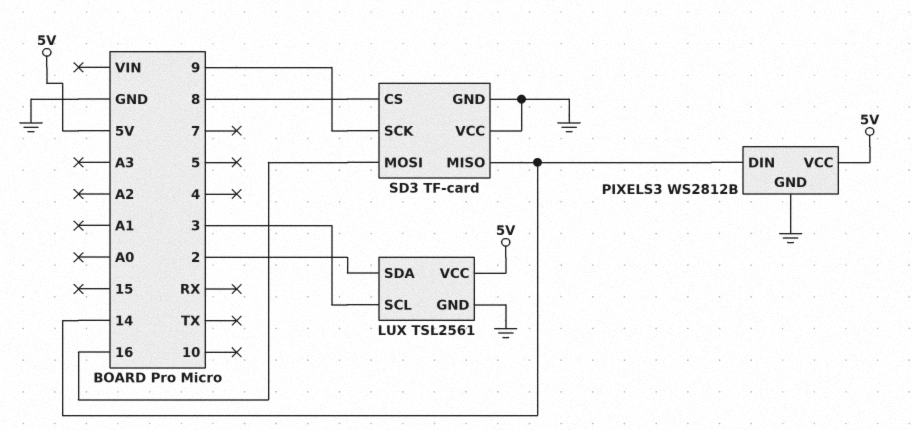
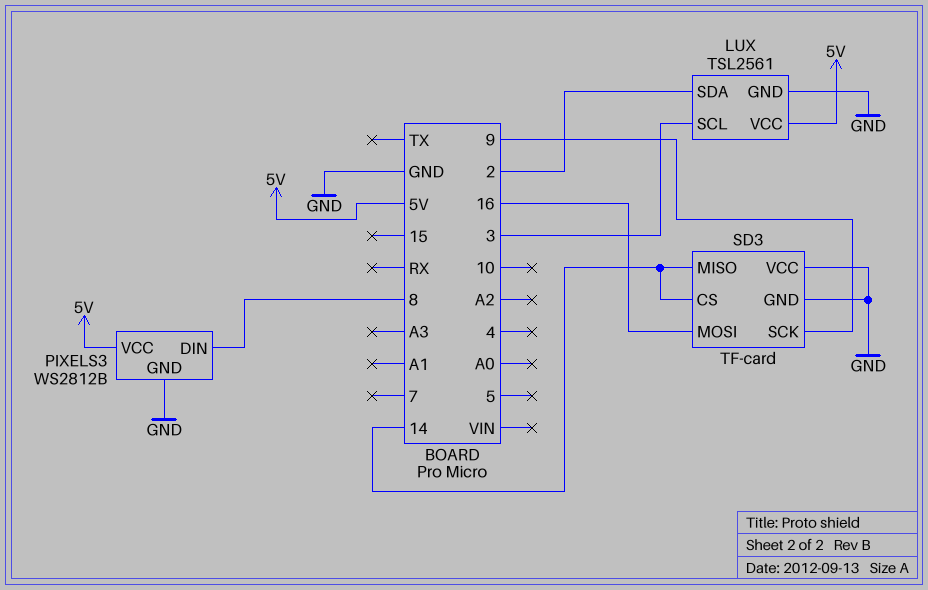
PIXELS3 pin DIN: 14 -> 8
SD3 pin CS: 8 -> 14

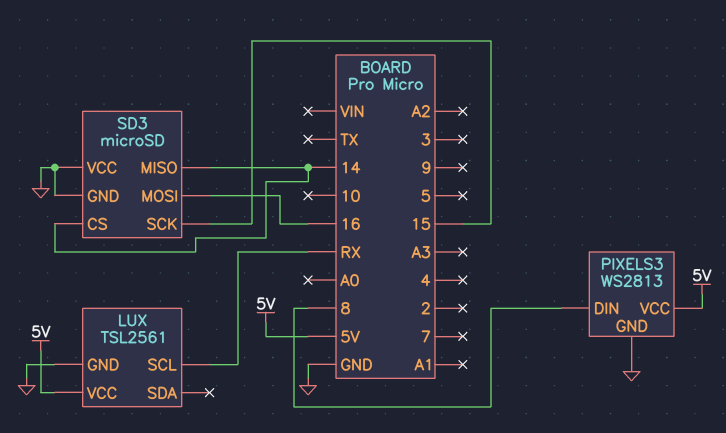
LUX pin SCL: 3 -> RX
LUX pin SDA: 2 -> none
PIXELS3: WS2812B -> WS2813
SD3: TF-card -> microSD
SD3 pin SCK: 9 -> 15

